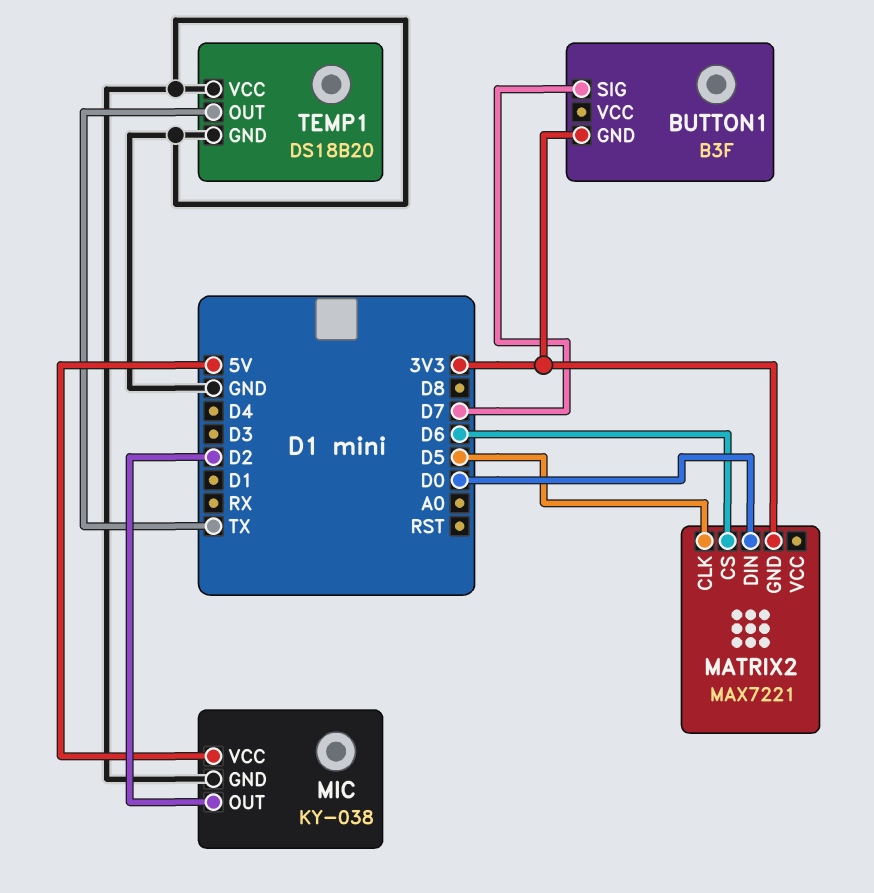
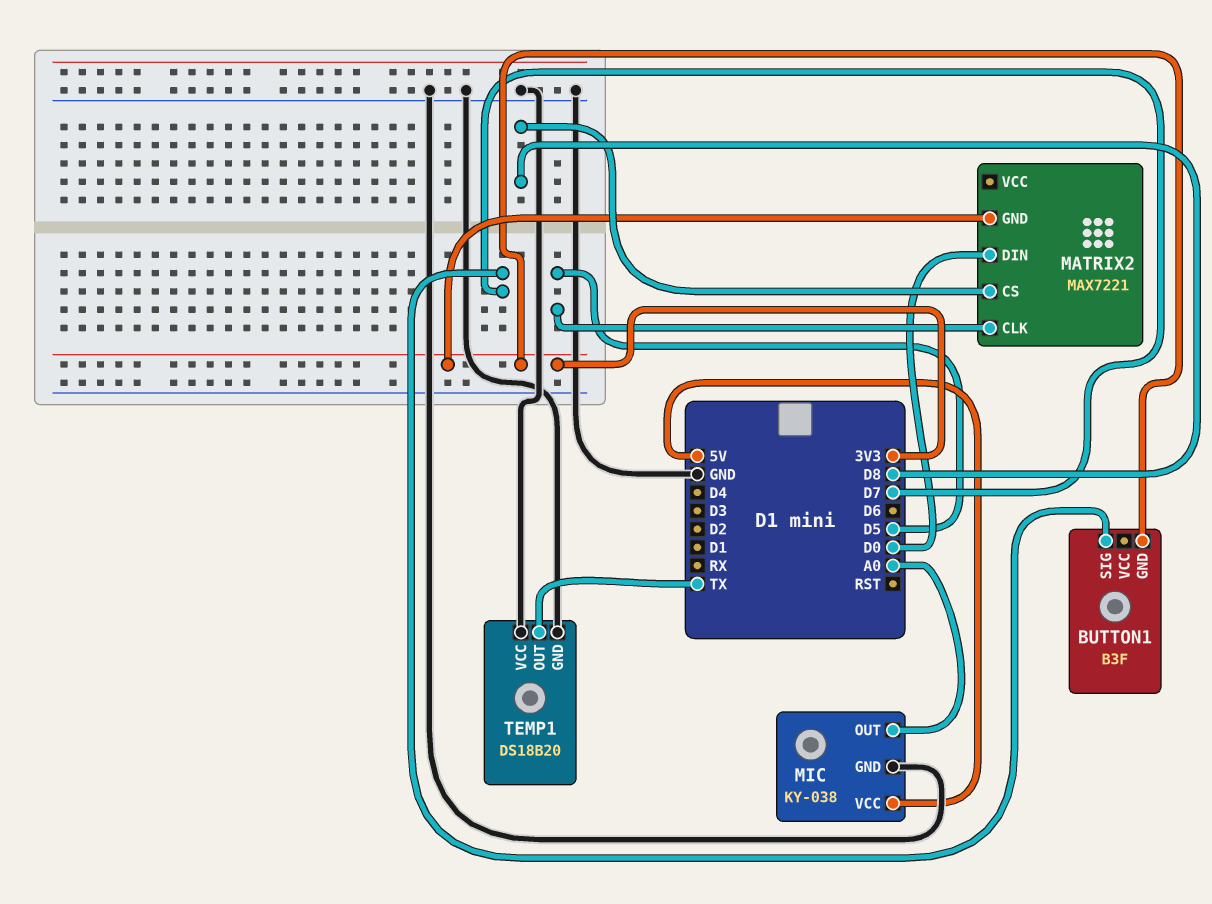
MATRIX2 pin CS: D6 -> D8
MIC pin OUT: D2 -> A0

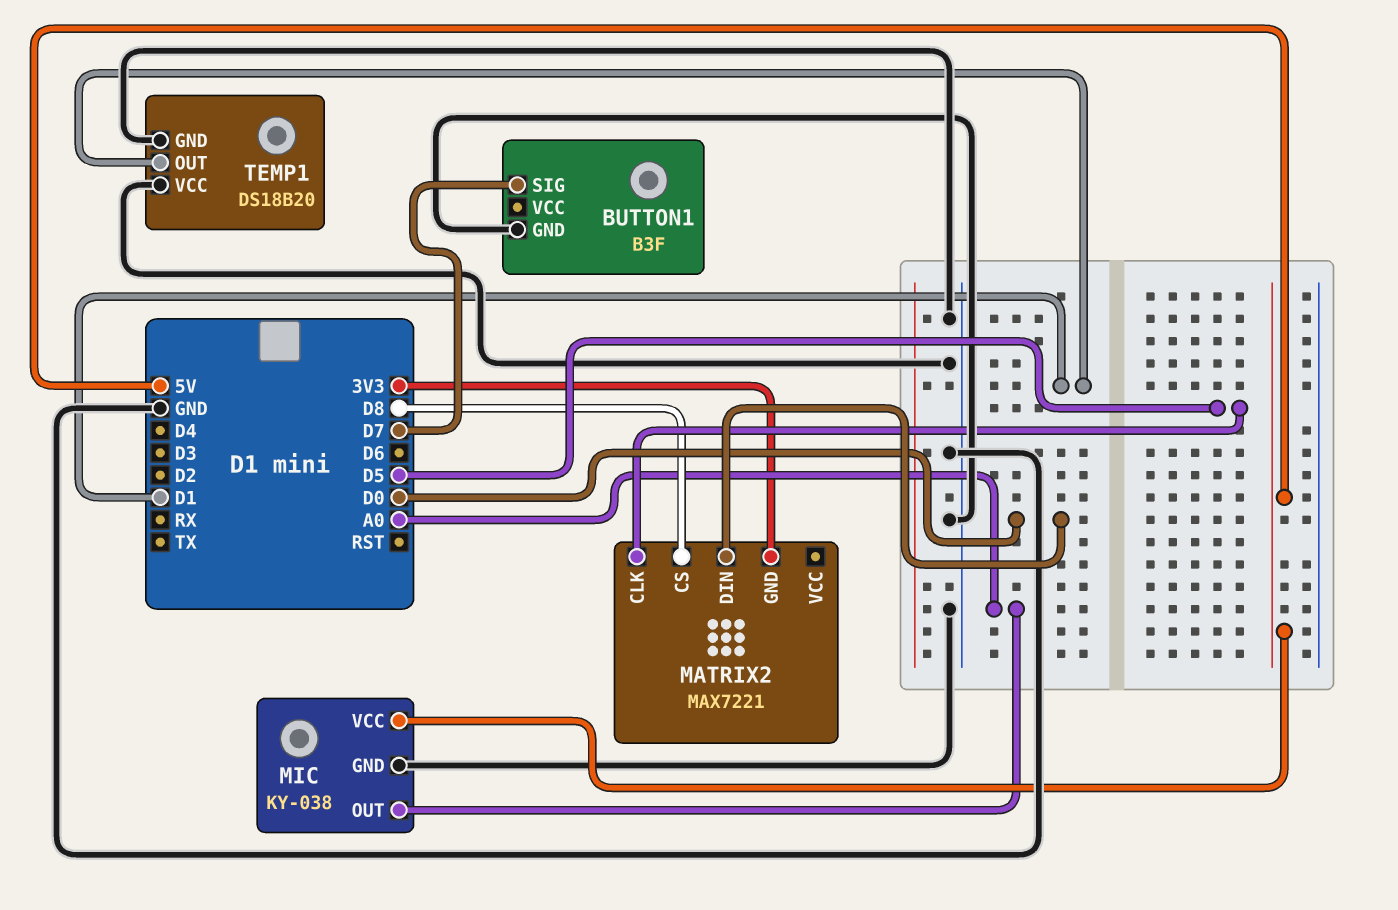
BUTTON1 pin GND: 3V3 -> GND
TEMP1 pin OUT: TX -> D1

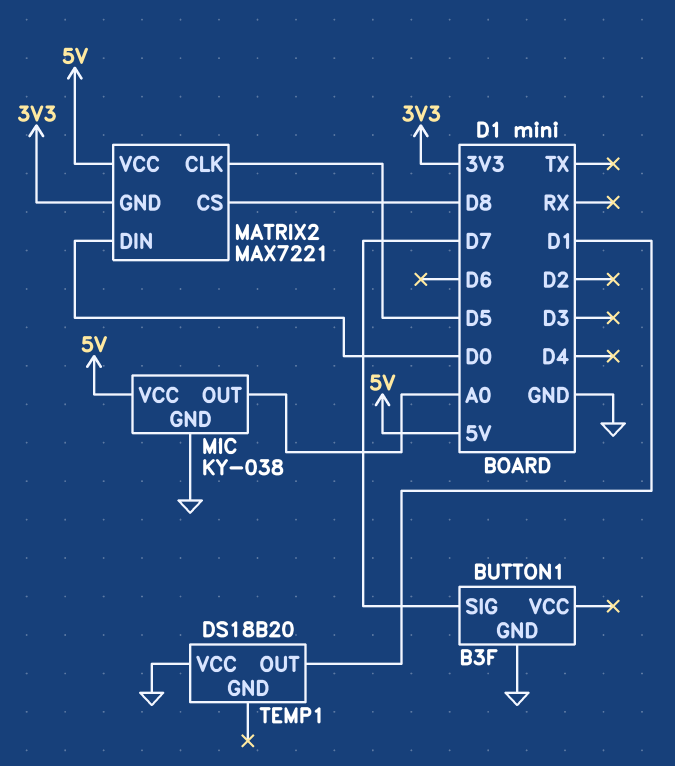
MATRIX2 pin VCC: none -> 5V
TEMP1 pin GND: GND -> none

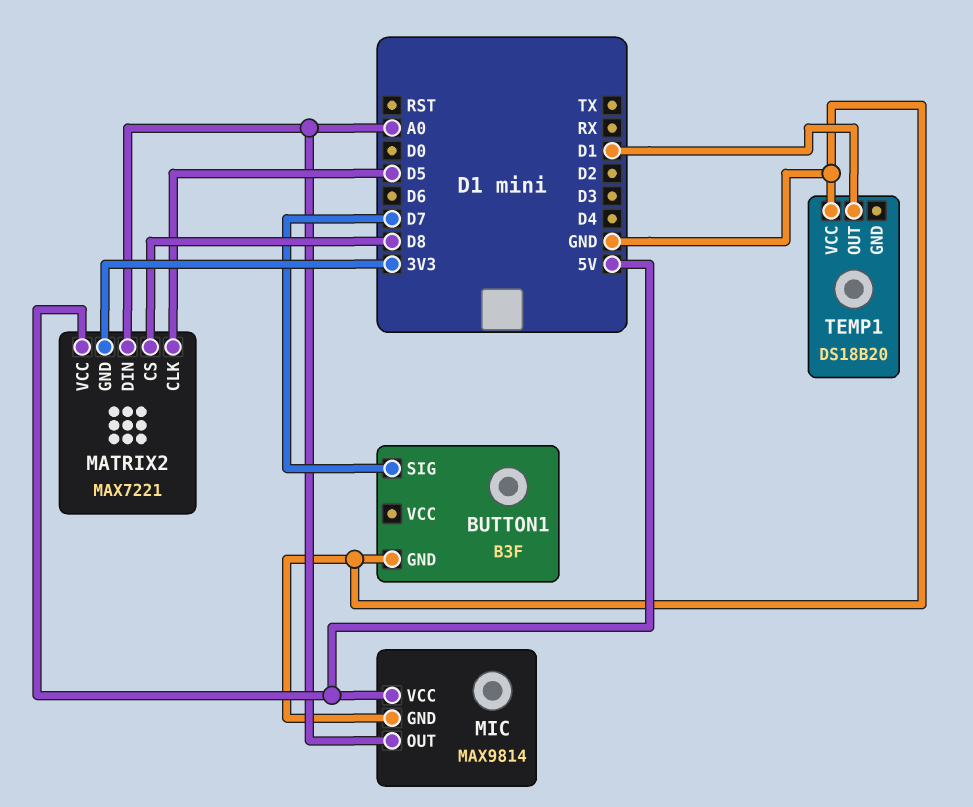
MATRIX2 pin DIN: D0 -> A0
MIC: KY-038 -> MAX9814

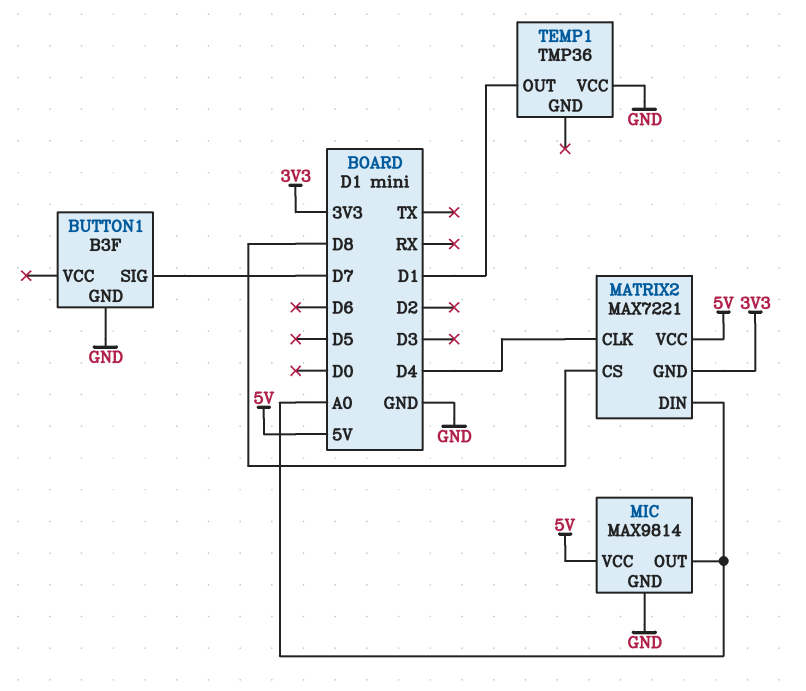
MATRIX2 pin CLK: D5 -> D4
TEMP1: DS18B20 -> TMP36

